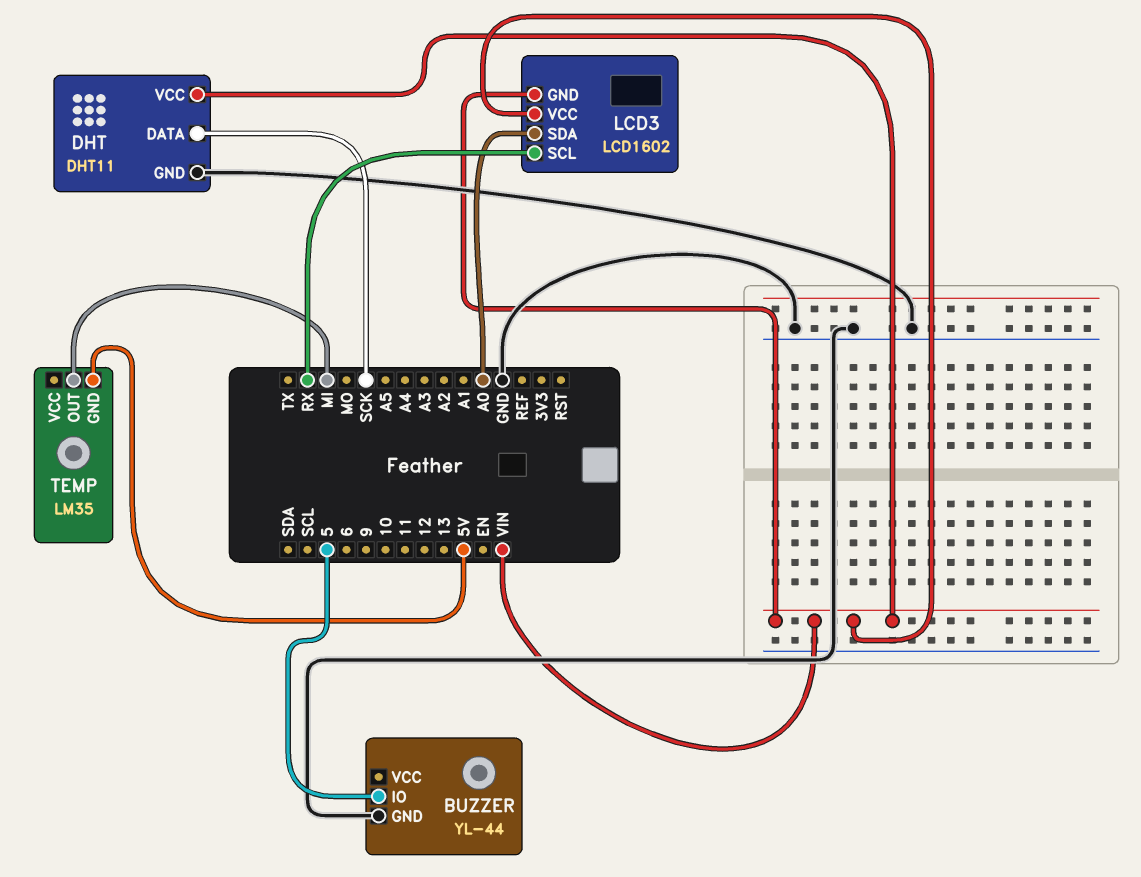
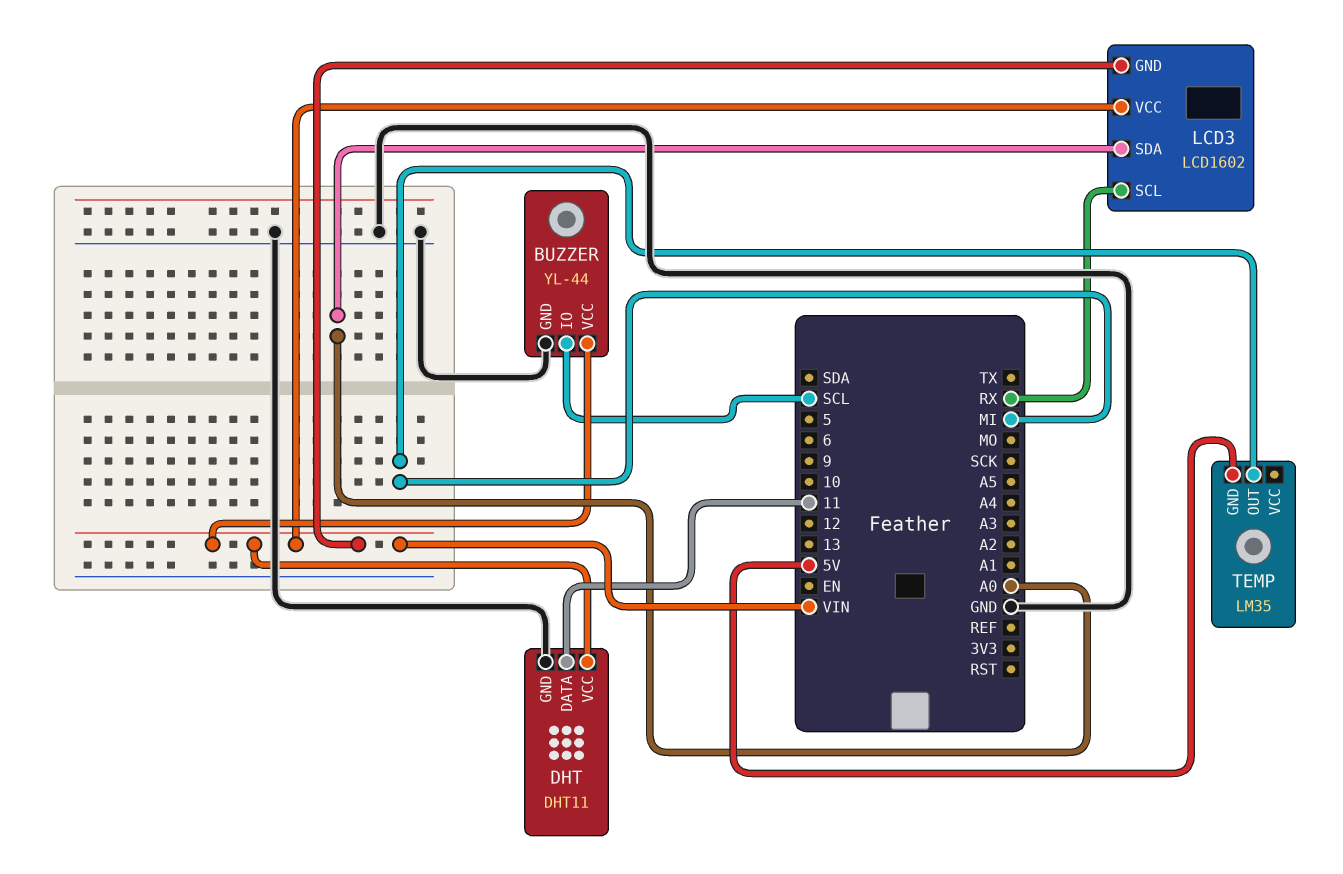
BUZZER pin IO: 5 -> SCL
BUZZER pin VCC: none -> VIN
DHT pin DATA: SCK -> 11

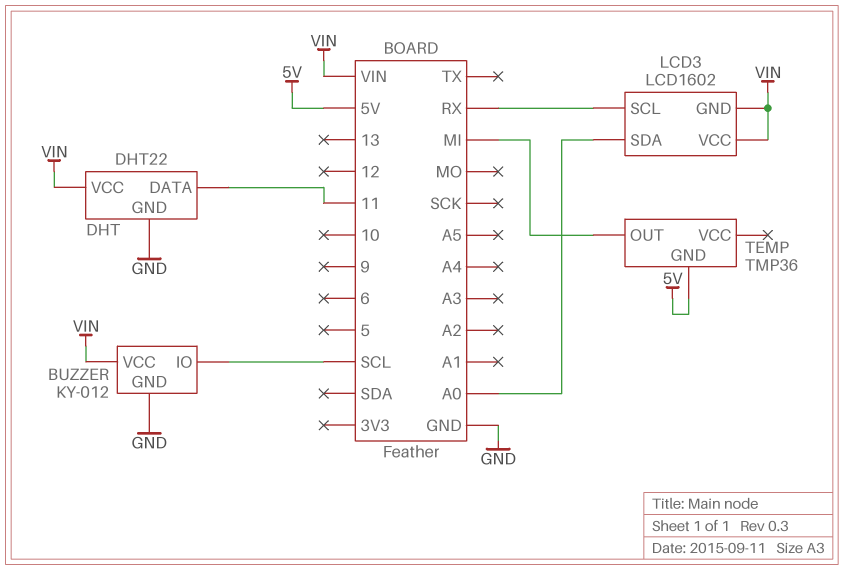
BUZZER: YL-44 -> KY-012
DHT: DHT11 -> DHT22
TEMP: LM35 -> TMP36

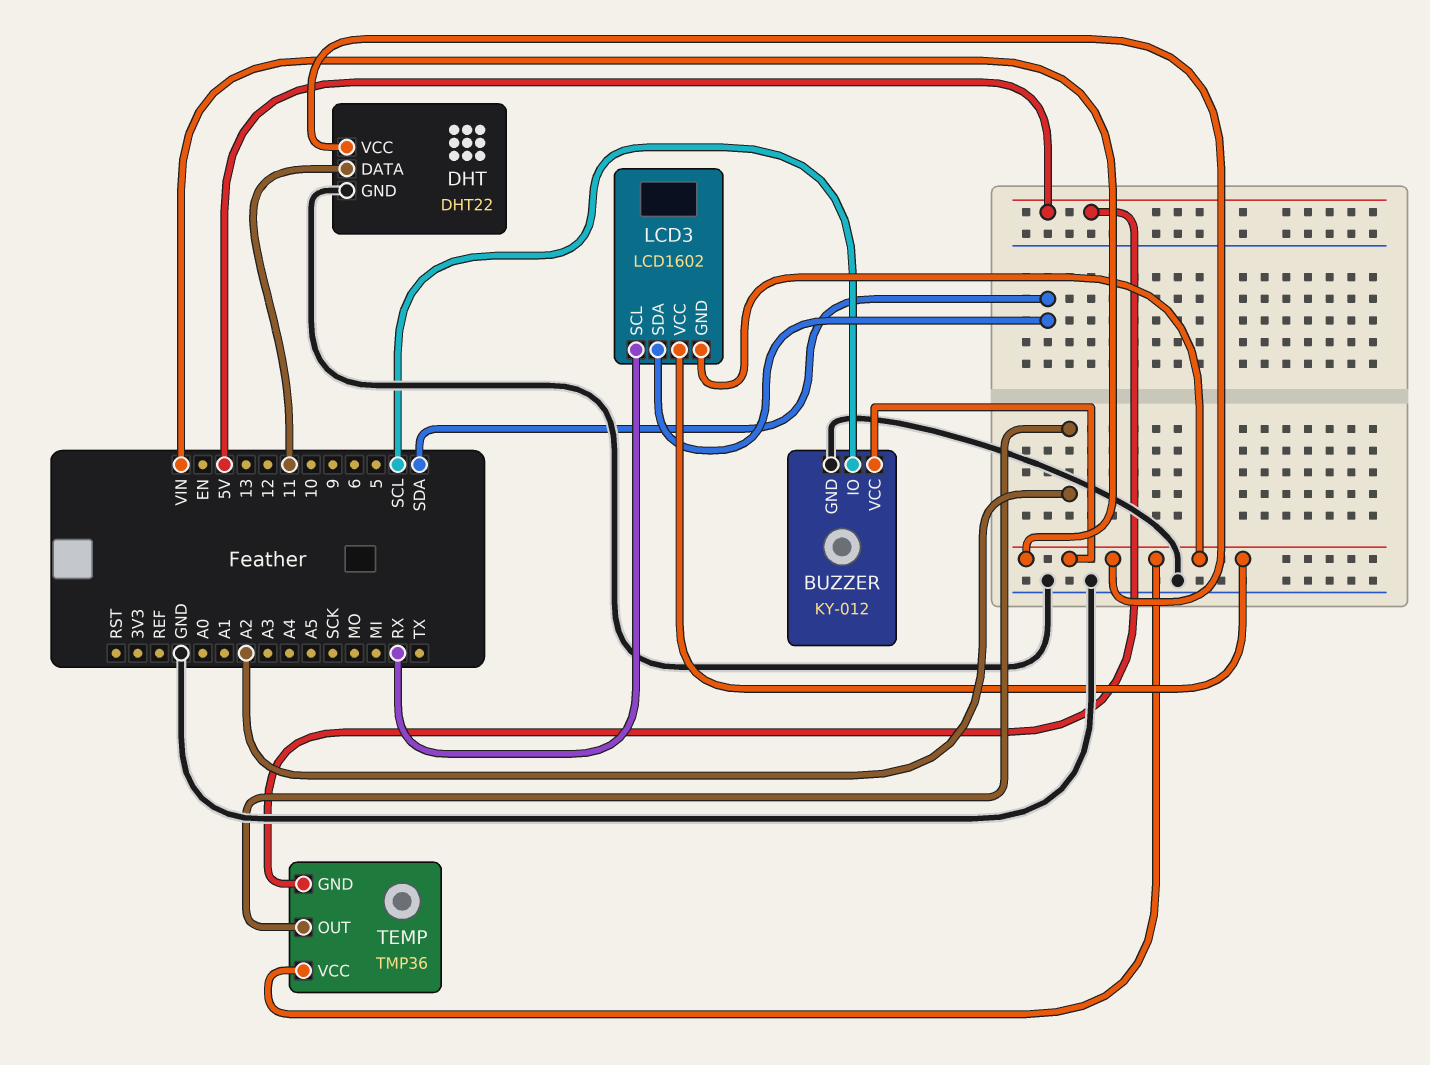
LCD3 pin SDA: A0 -> SDA
TEMP pin OUT: MI -> A2
TEMP pin VCC: none -> VIN

